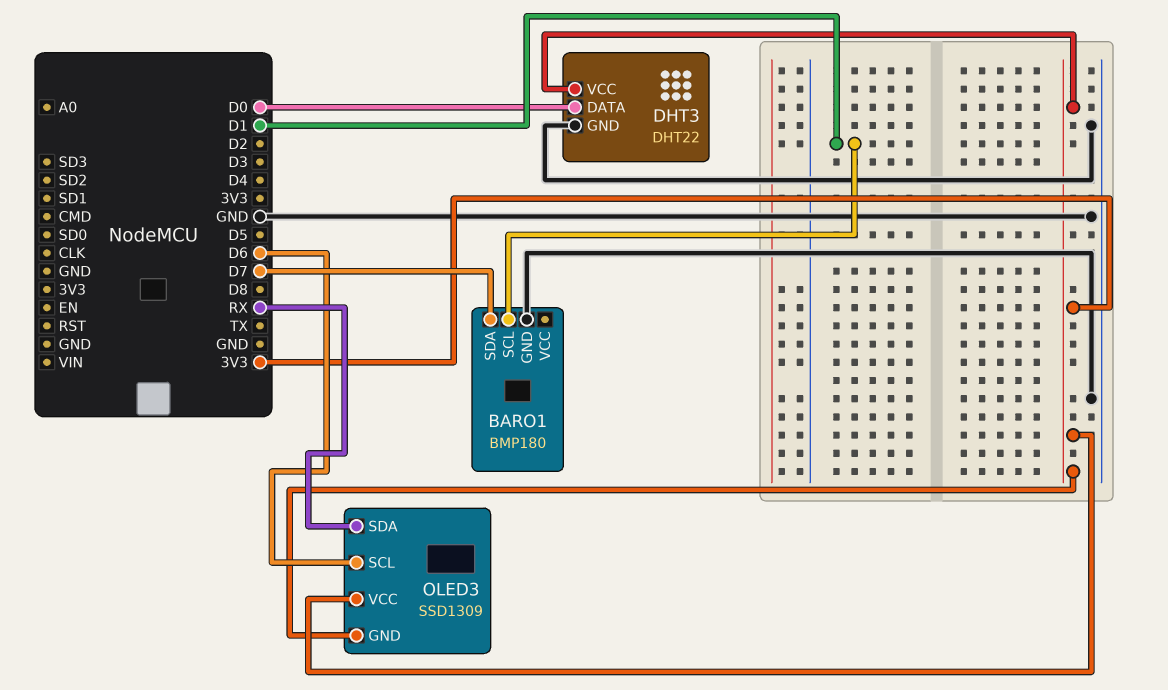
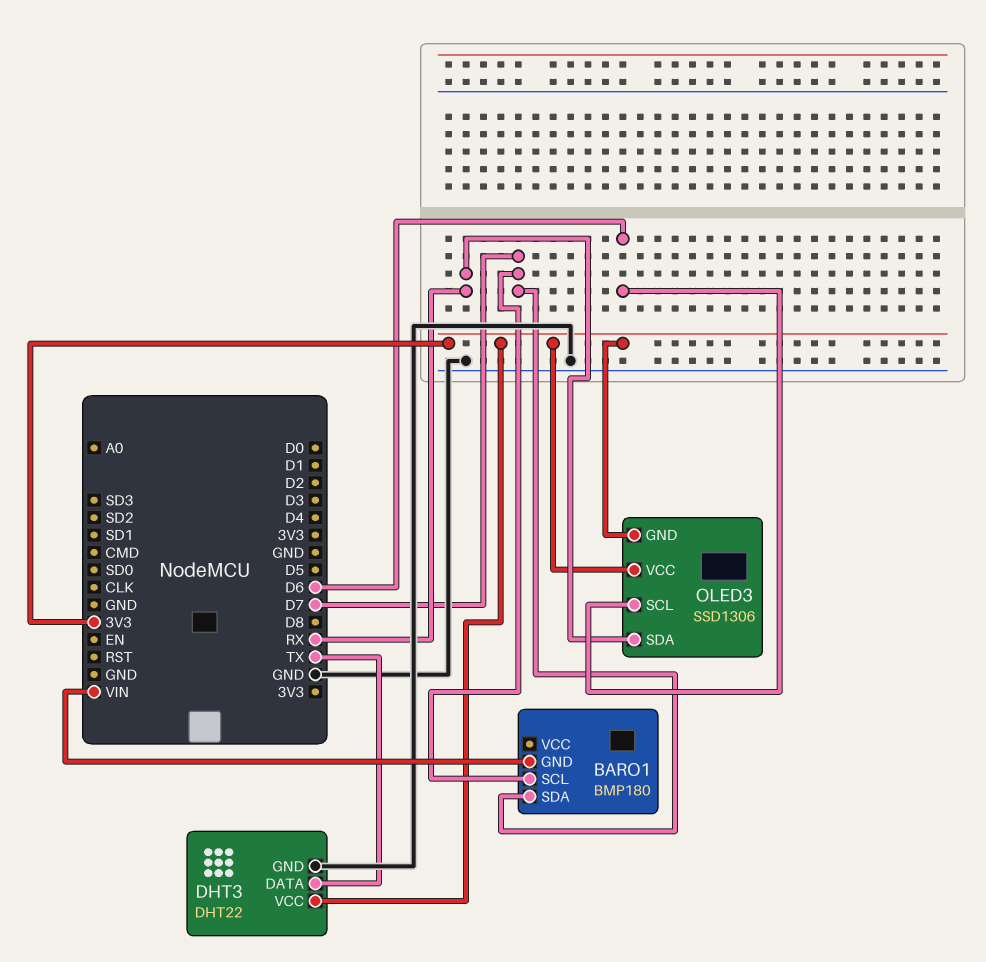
BARO1 pin GND: GND -> VIN
BARO1 pin SCL: D1 -> D7
DHT3 pin DATA: D0 -> TX
OLED3: SSD1309 -> SSD1306

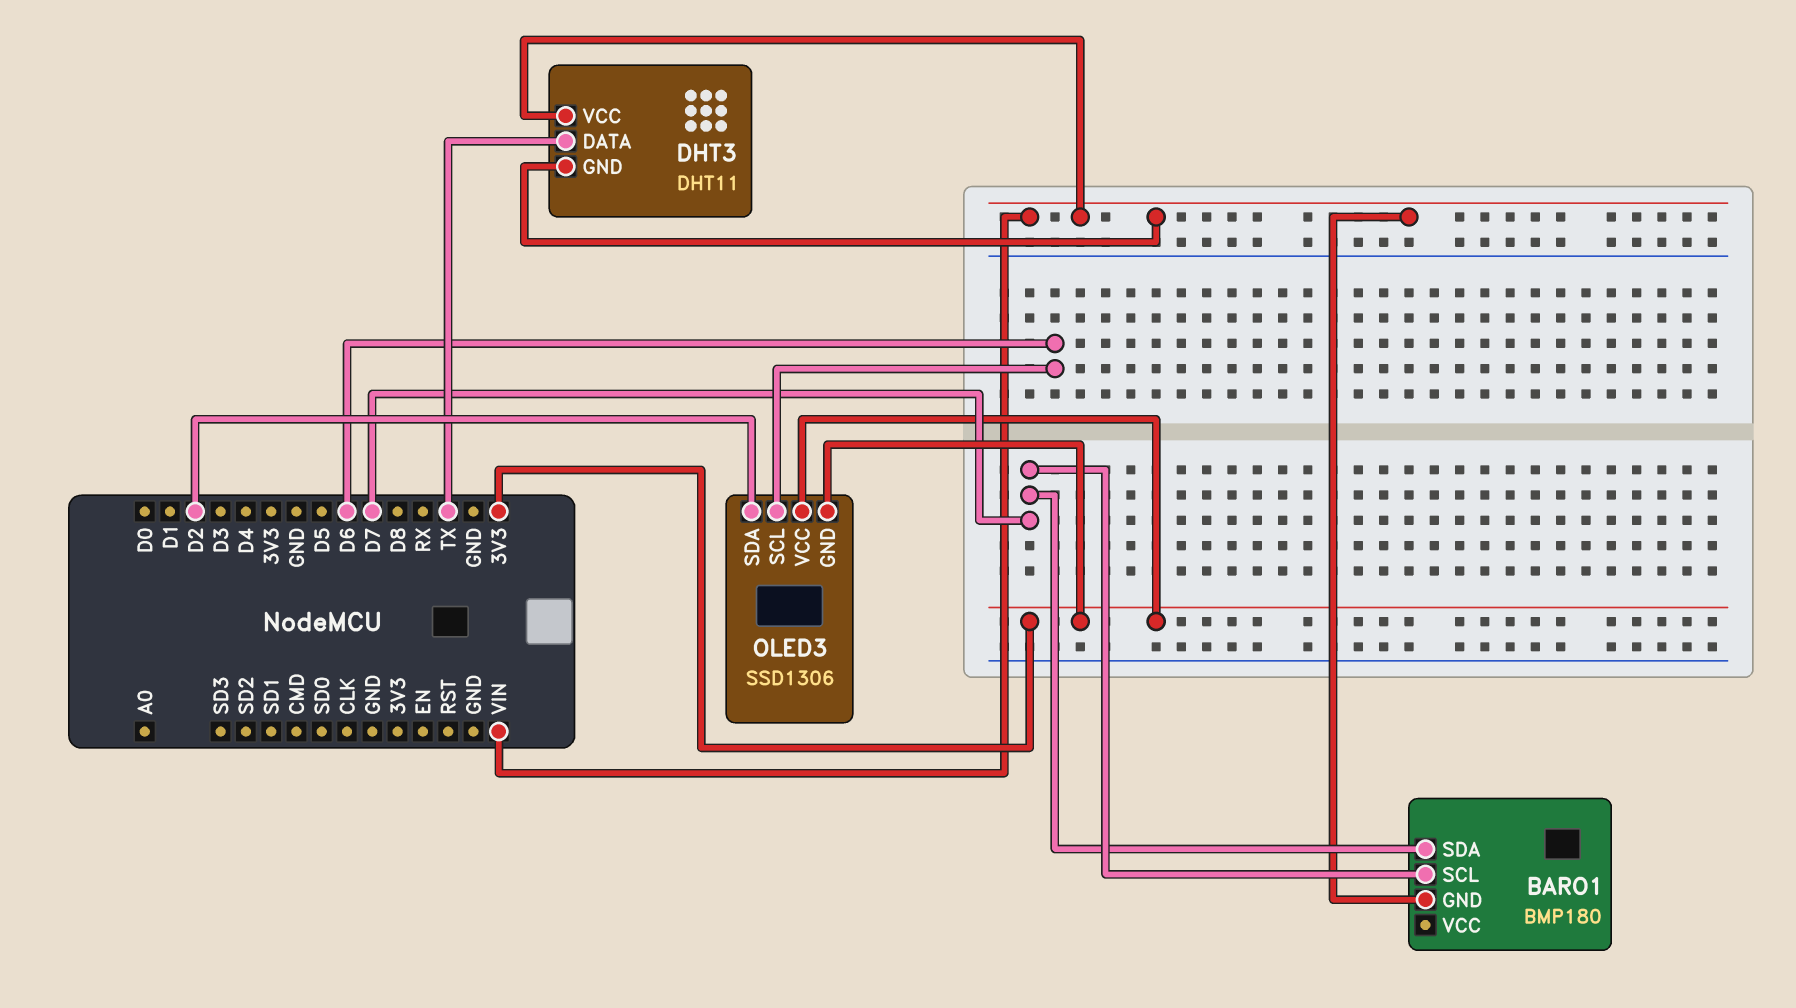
DHT3: DHT22 -> DHT11
DHT3 pin GND: GND -> VIN
DHT3 pin VCC: 3V3 -> VIN
OLED3 pin SDA: RX -> D2

